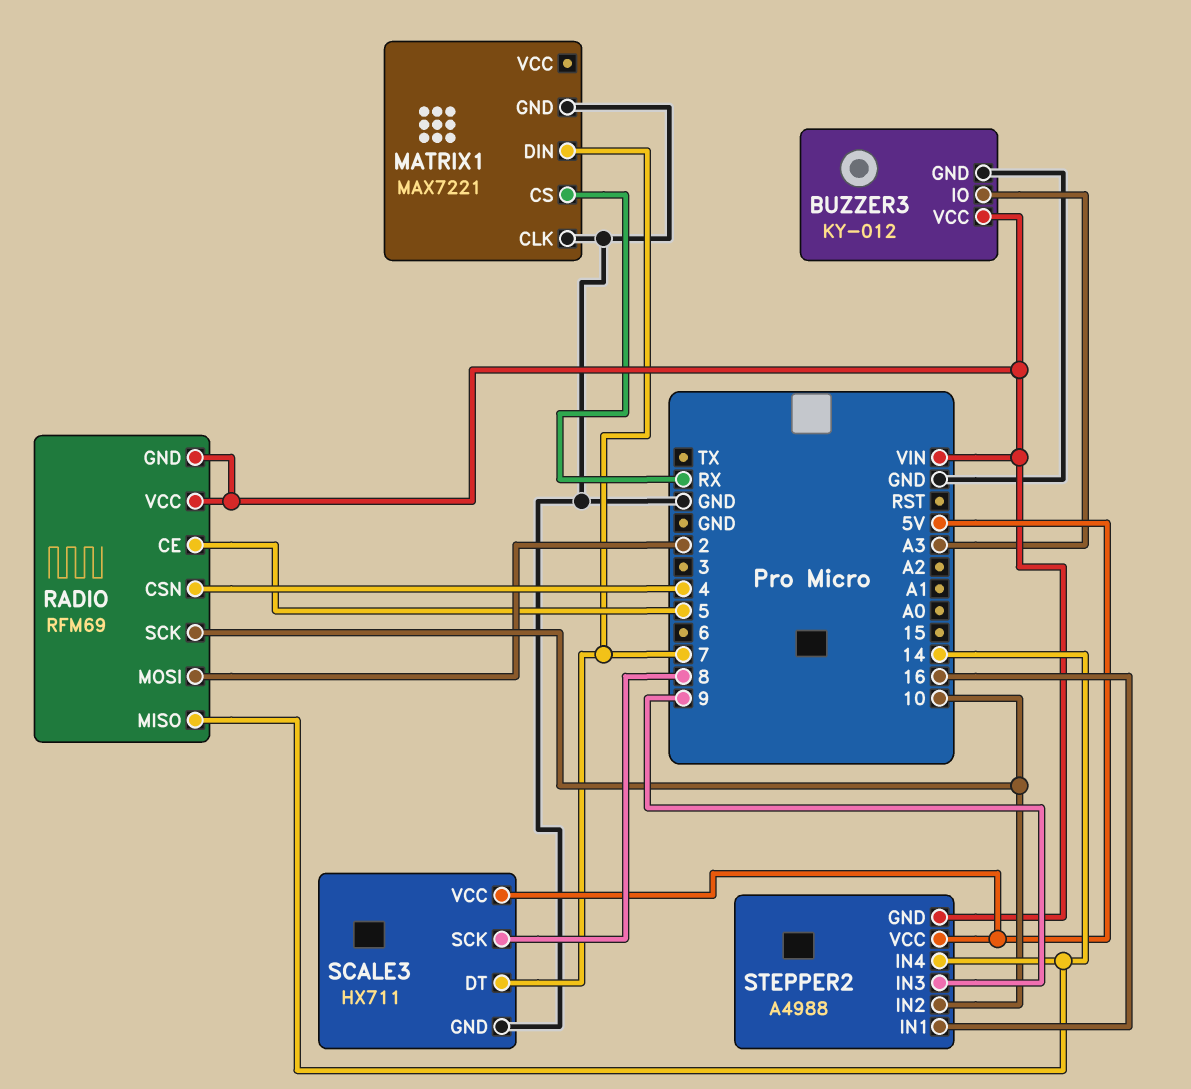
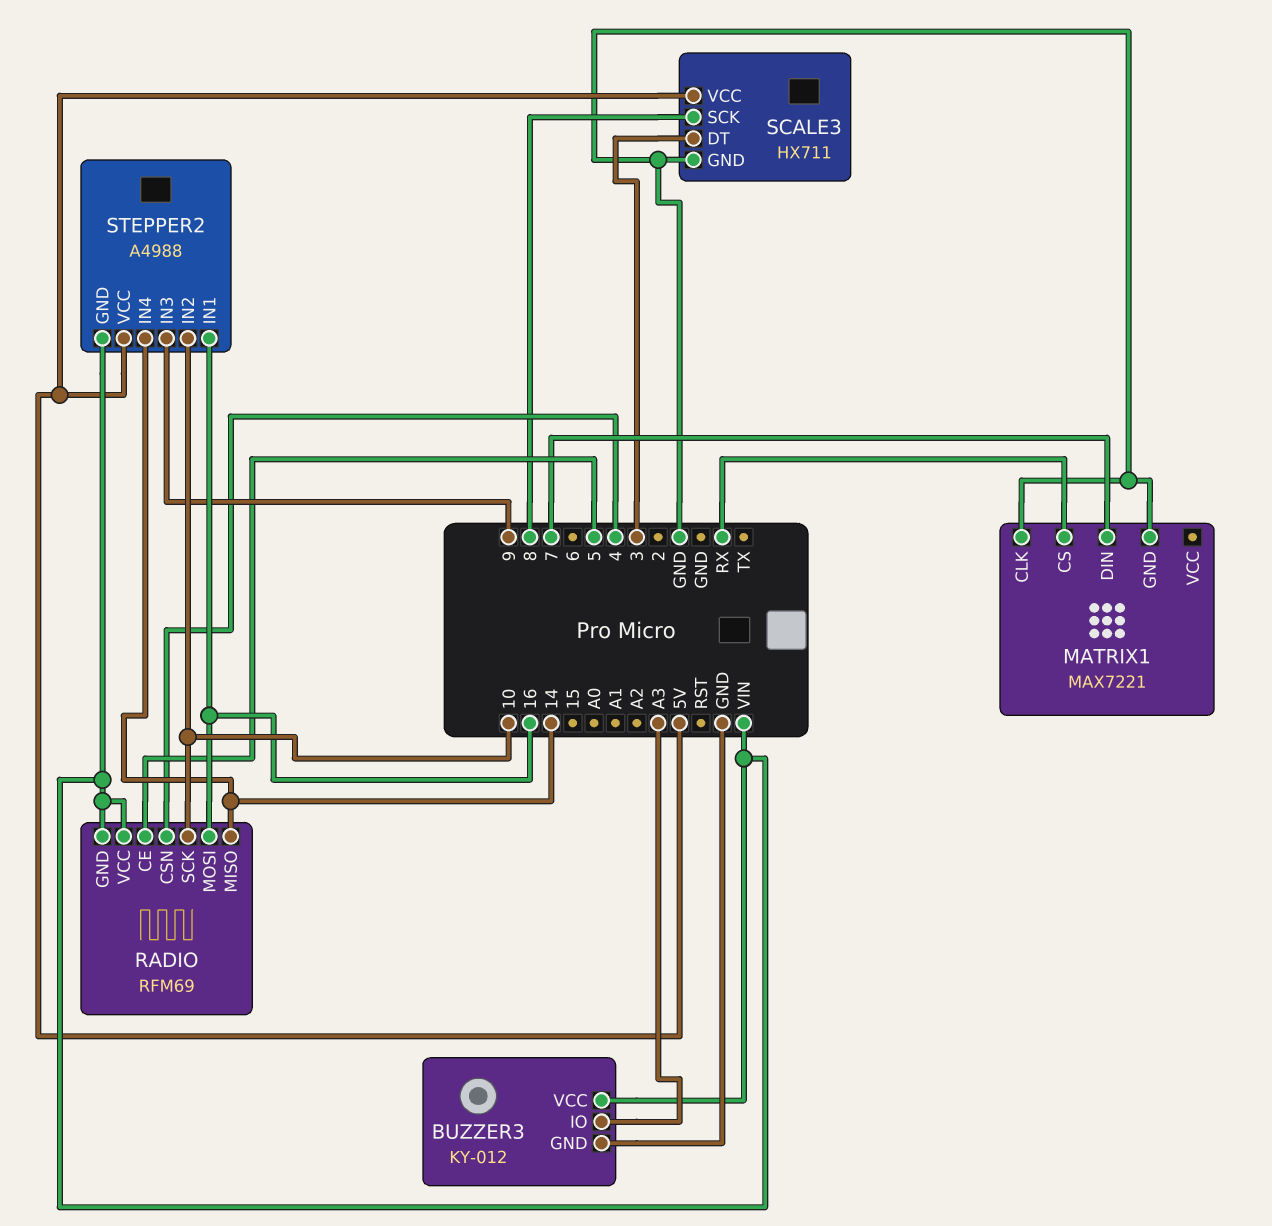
RADIO pin MOSI: 2 -> 16
SCALE3 pin DT: 7 -> 3

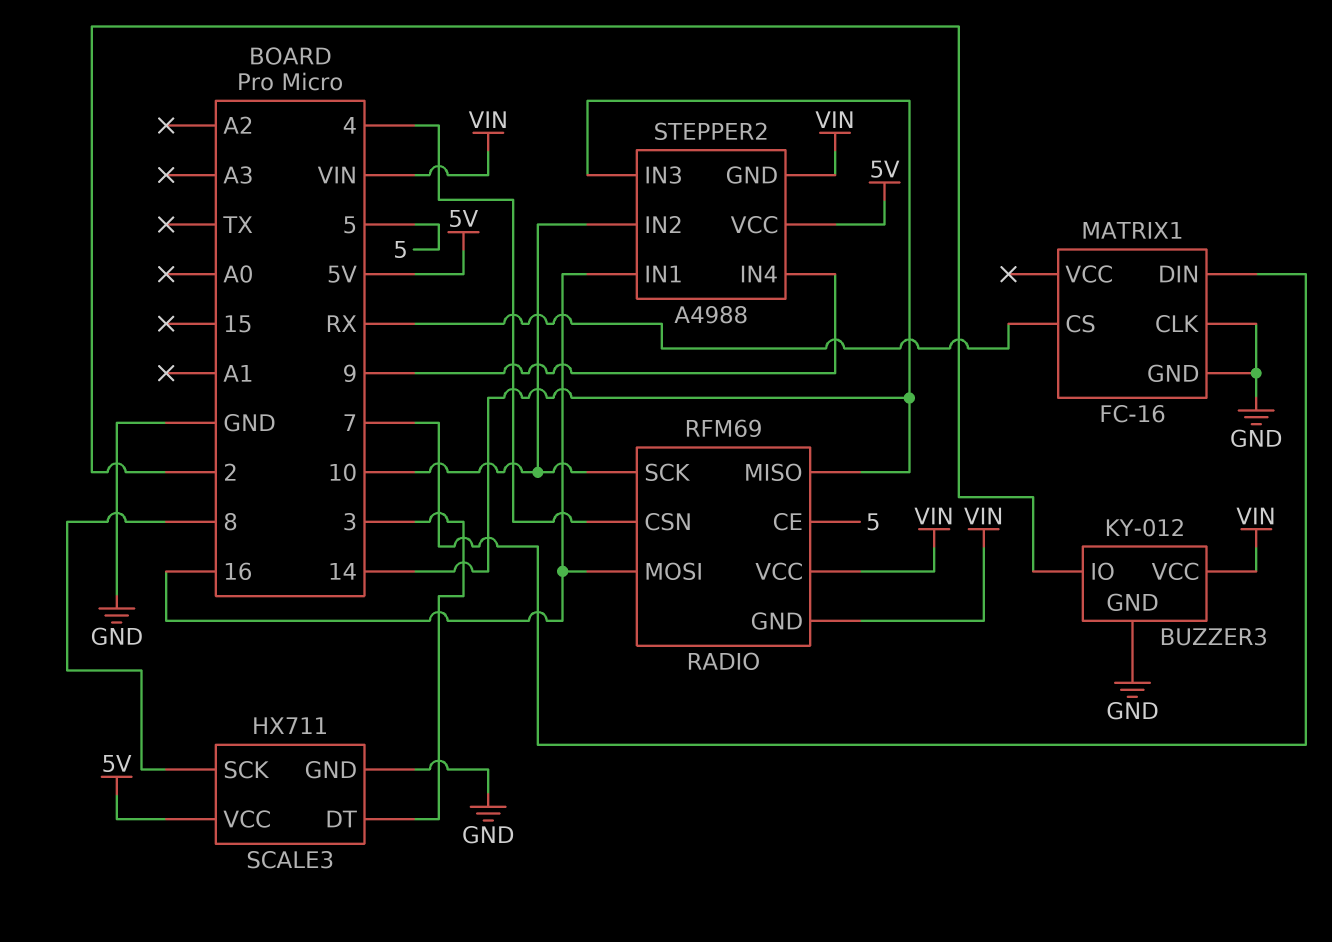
BUZZER3 pin IO: A3 -> 2
MATRIX1: MAX7221 -> FC-16
STEPPER2 pin IN3: 9 -> 14
STEPPER2 pin IN4: 14 -> 9

